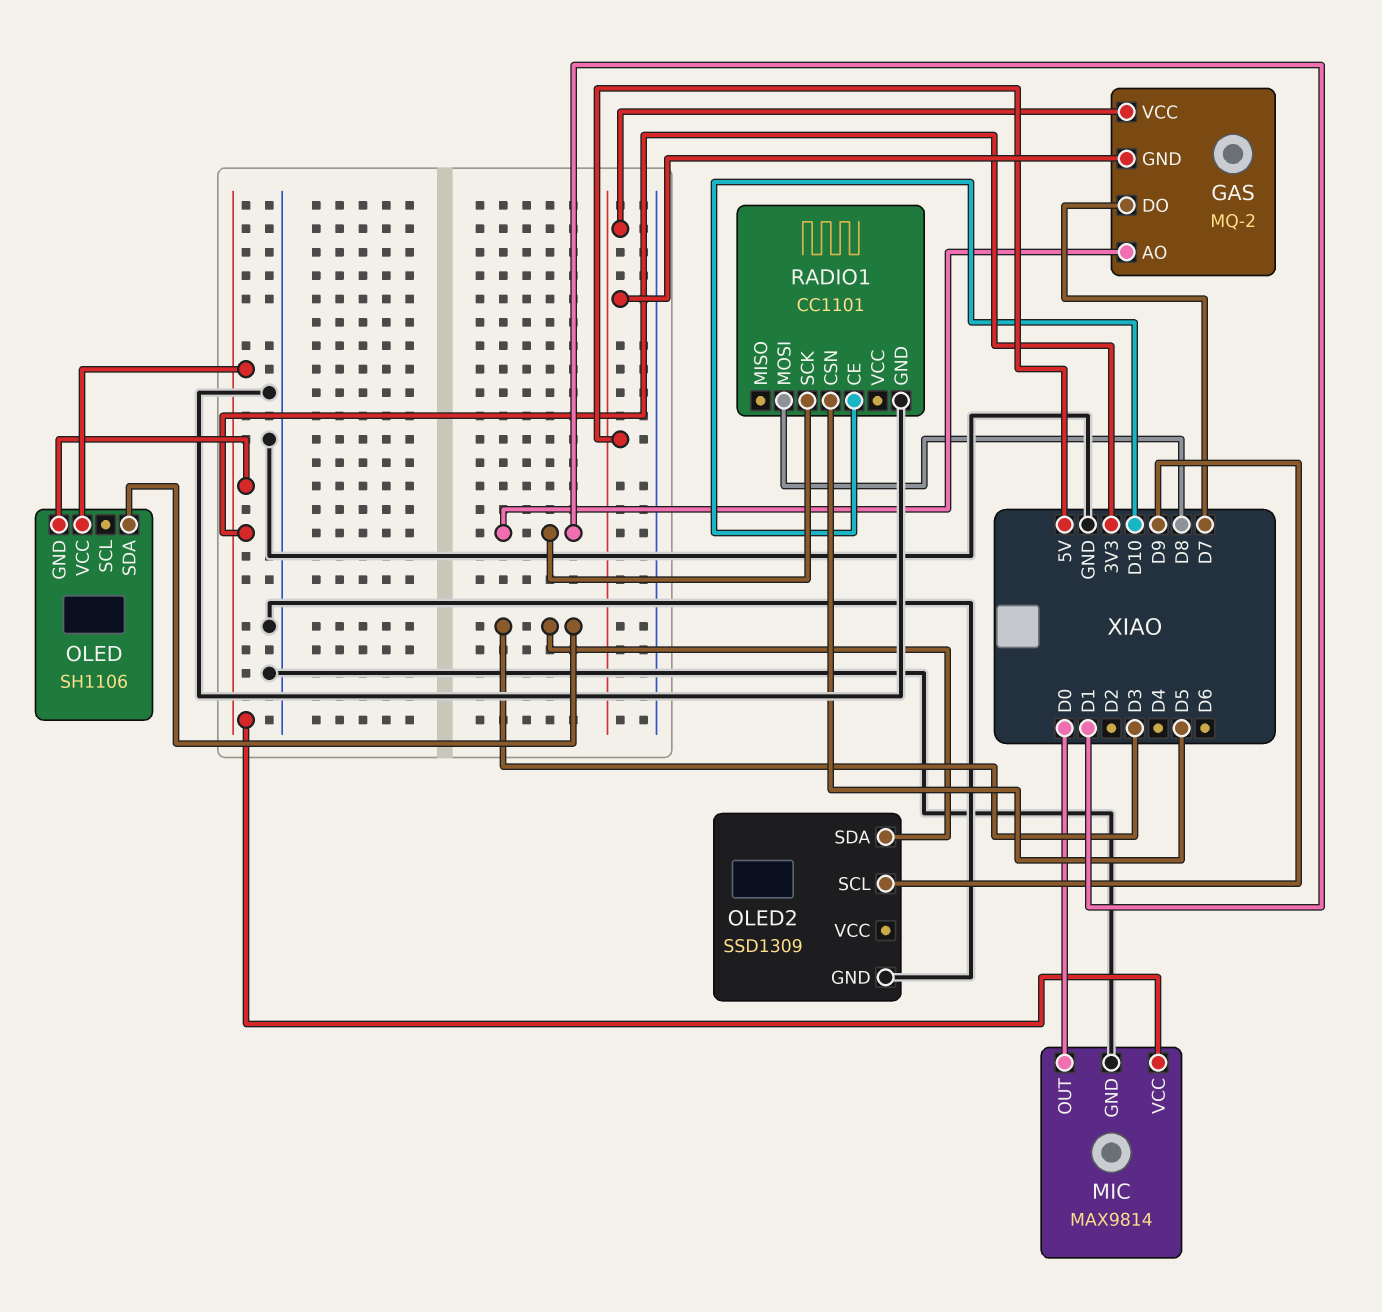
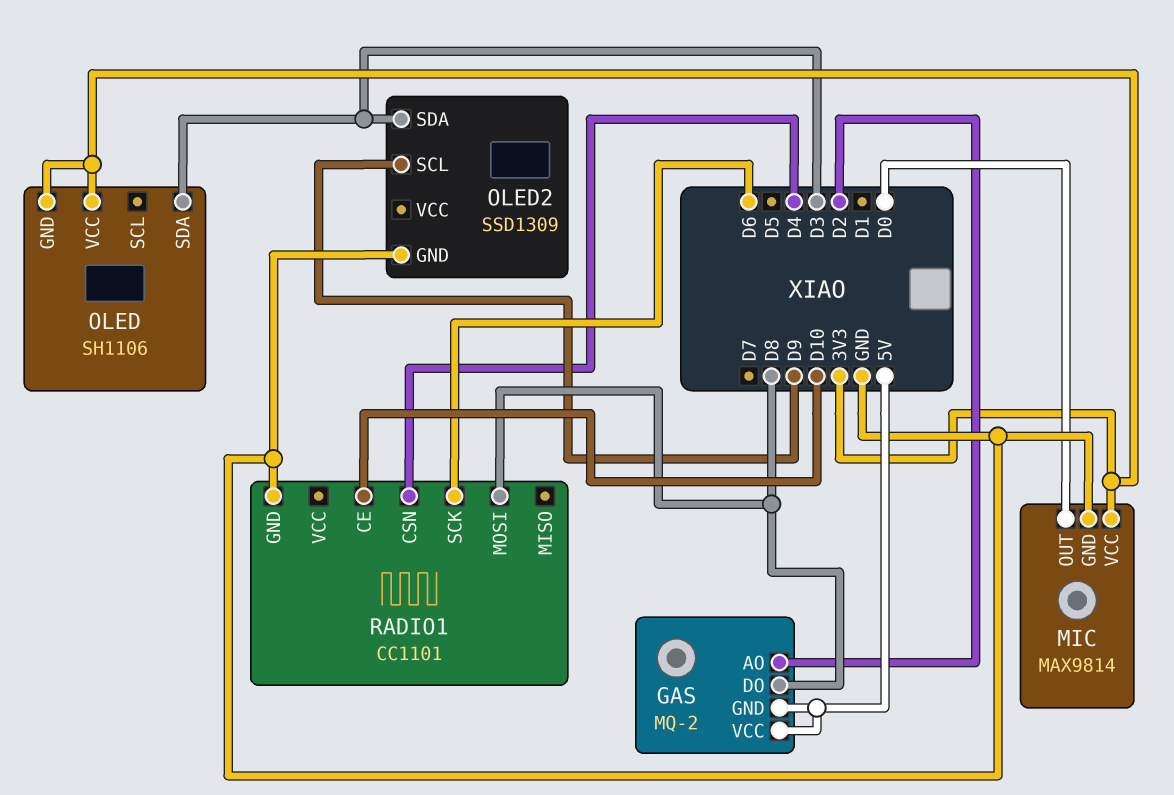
GAS pin AO: D1 -> D2
GAS pin DO: D7 -> D8
RADIO1 pin CSN: D5 -> D4
RADIO1 pin SCK: D1 -> D6

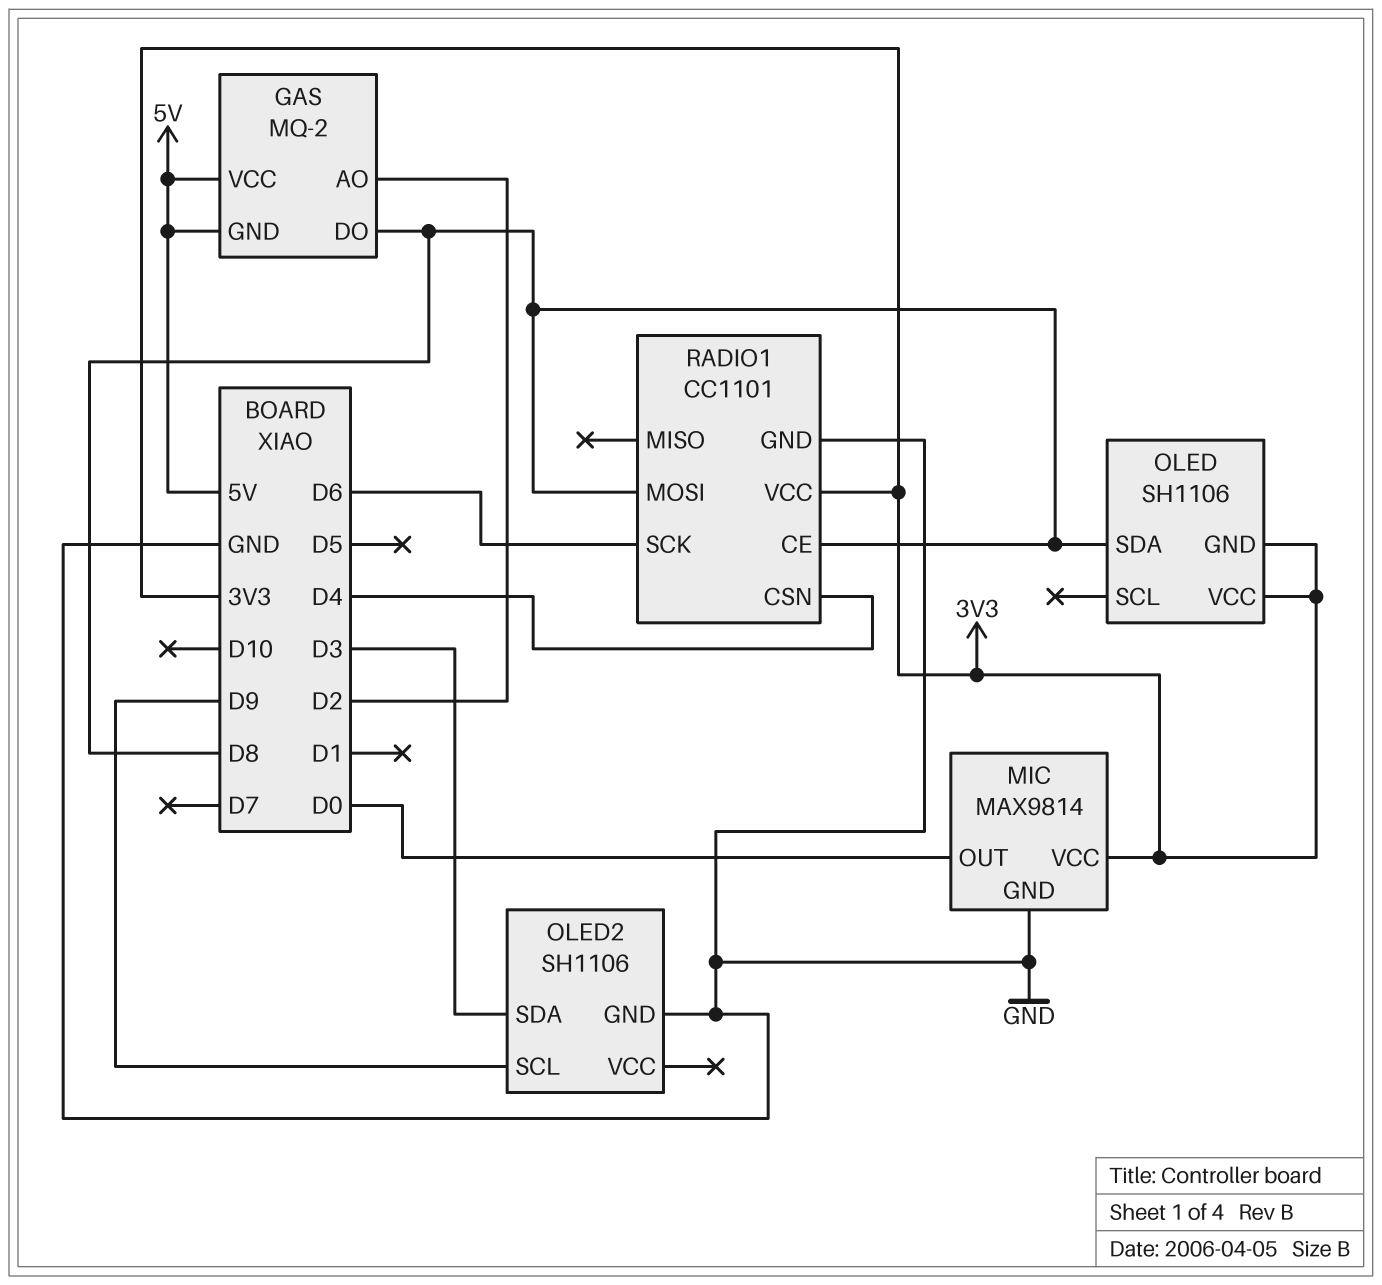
OLED pin SDA: D3 -> D8
OLED2: SSD1309 -> SH1106
RADIO1 pin CE: D10 -> D8
RADIO1 pin VCC: none -> 3V3

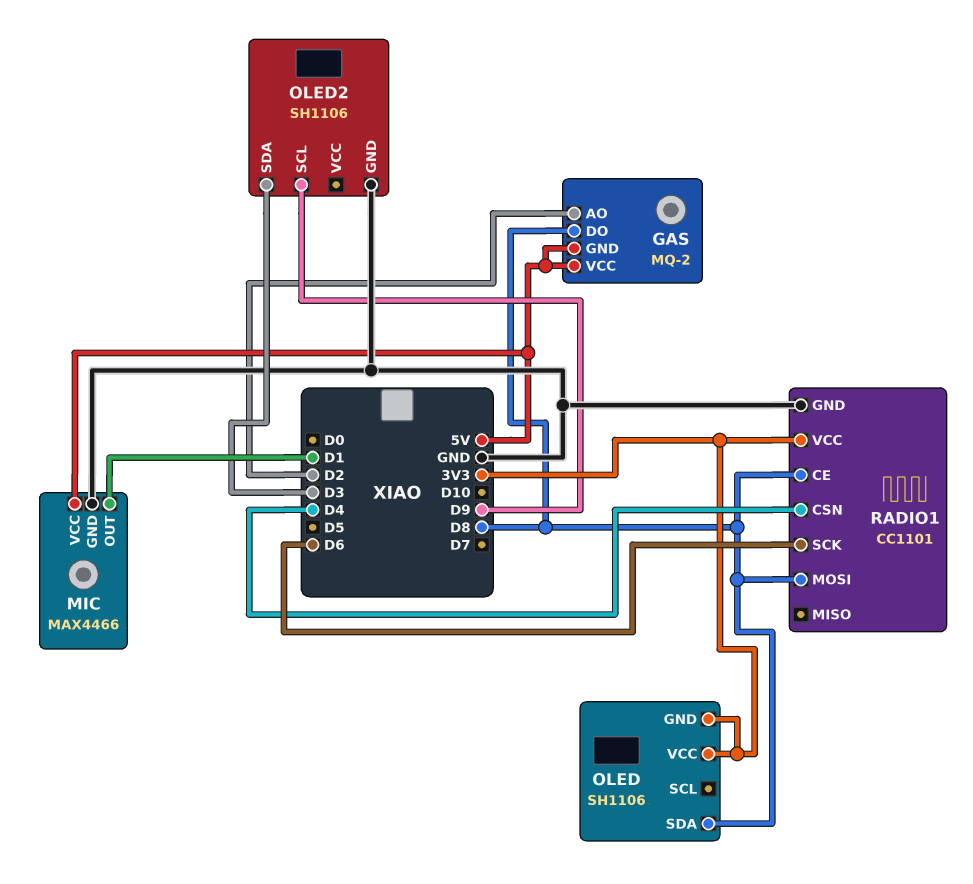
MIC: MAX9814 -> MAX4466
MIC pin OUT: D0 -> D1
MIC pin VCC: 3V3 -> 5V

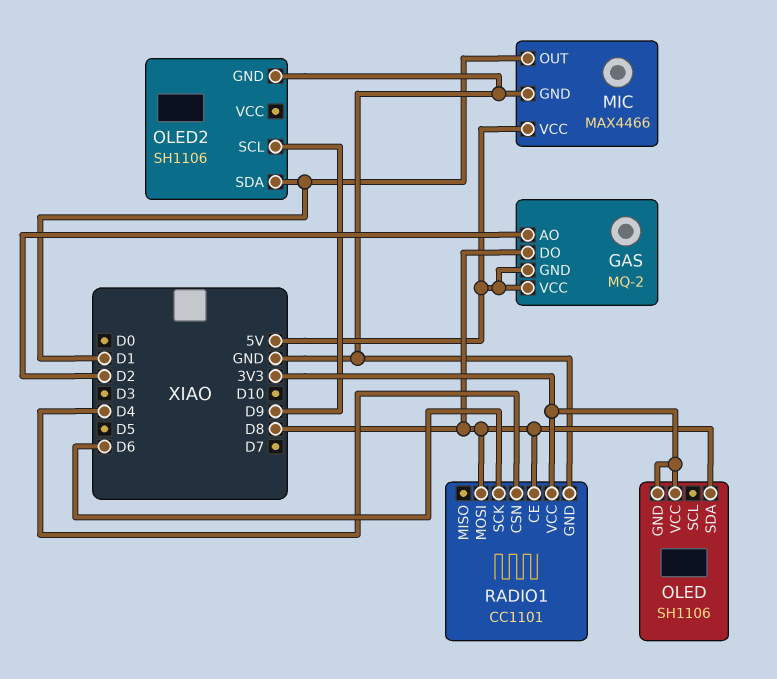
OLED2 pin SDA: D3 -> D1

